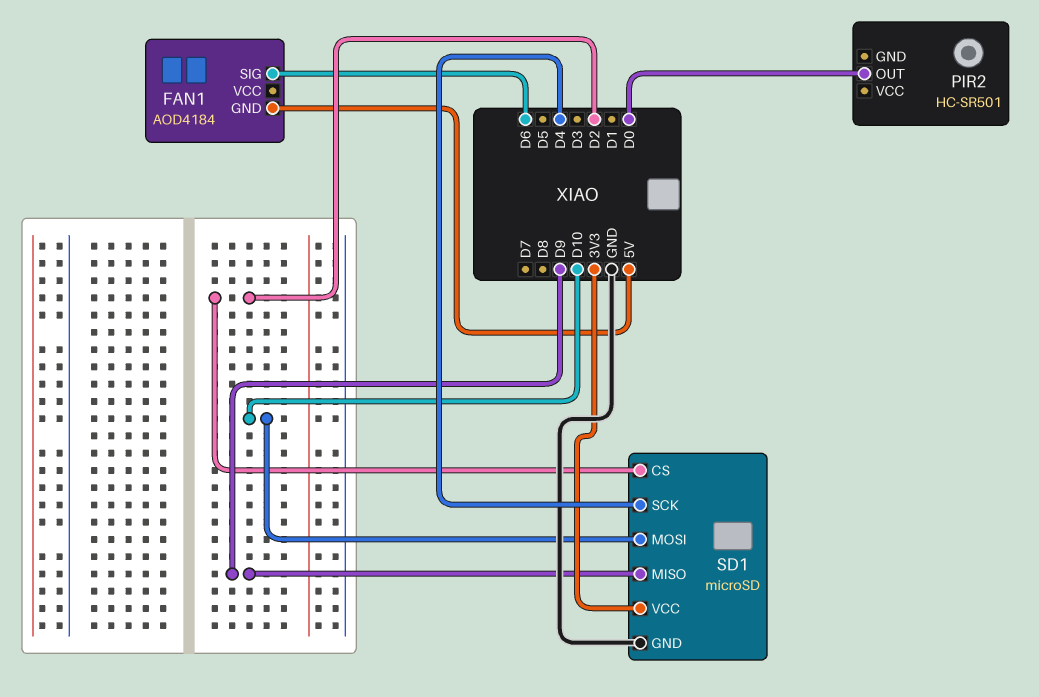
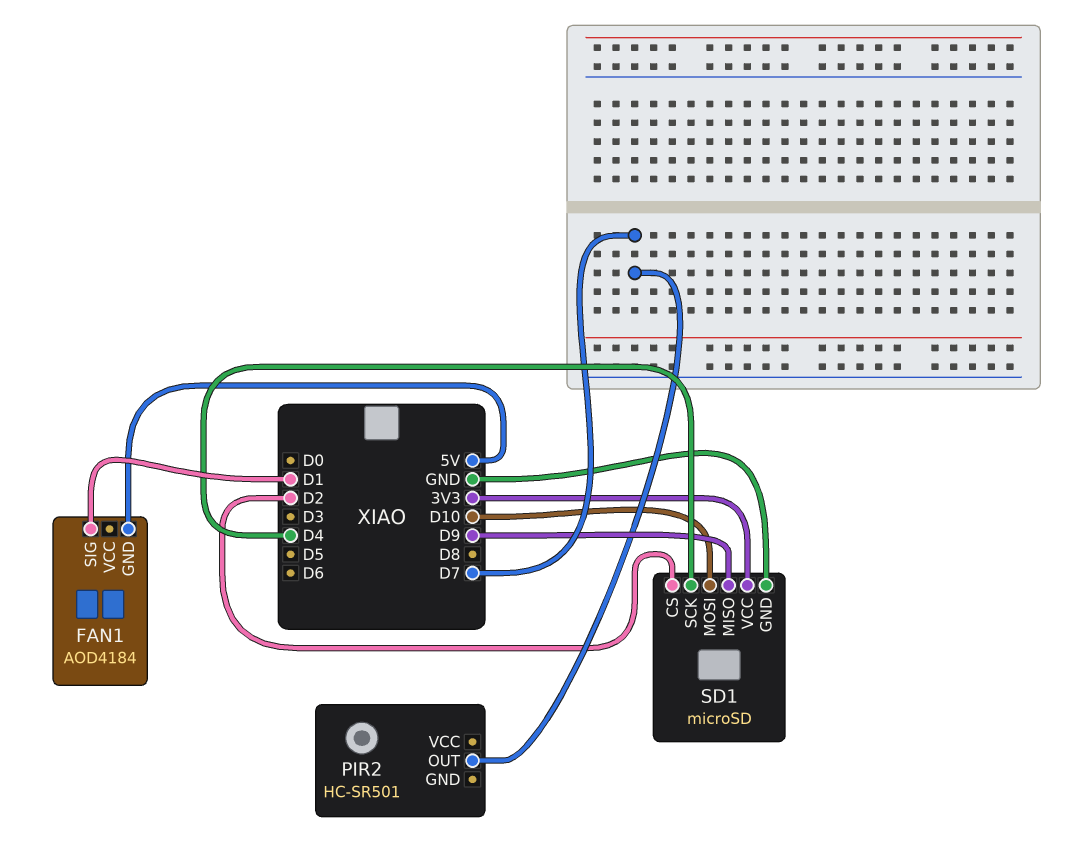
FAN1 pin SIG: D6 -> D1
PIR2 pin OUT: D0 -> D7

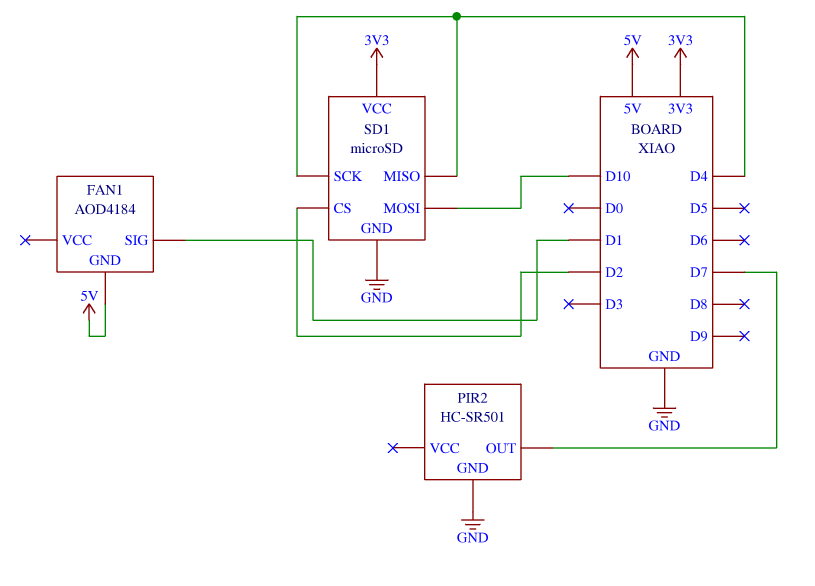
PIR2 pin GND: none -> GND
SD1 pin MISO: D9 -> D4

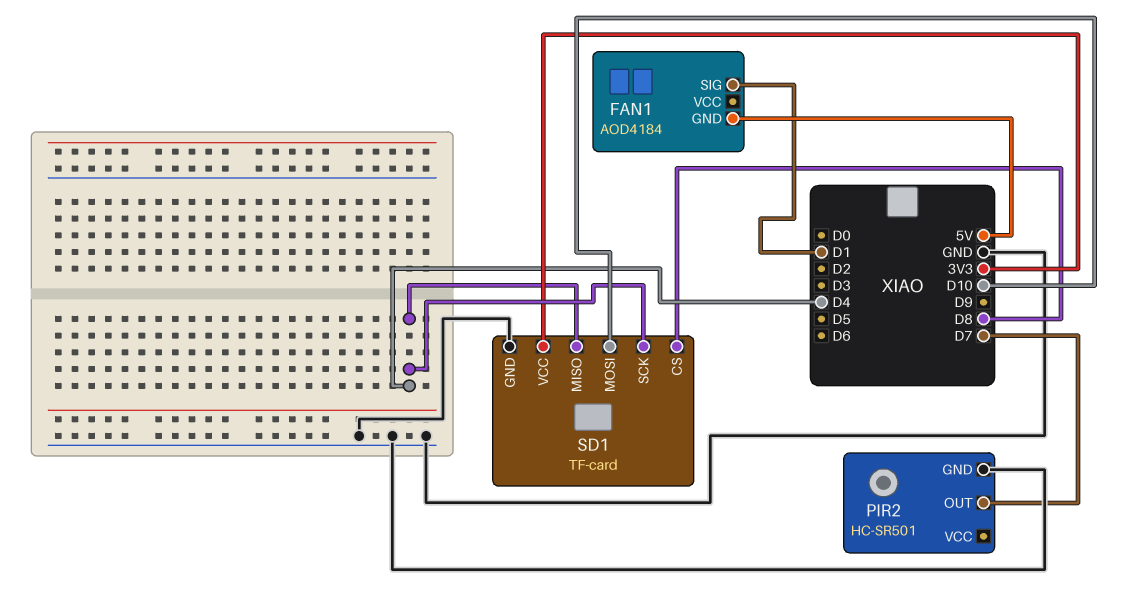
SD1: microSD -> TF-card
SD1 pin CS: D2 -> D8

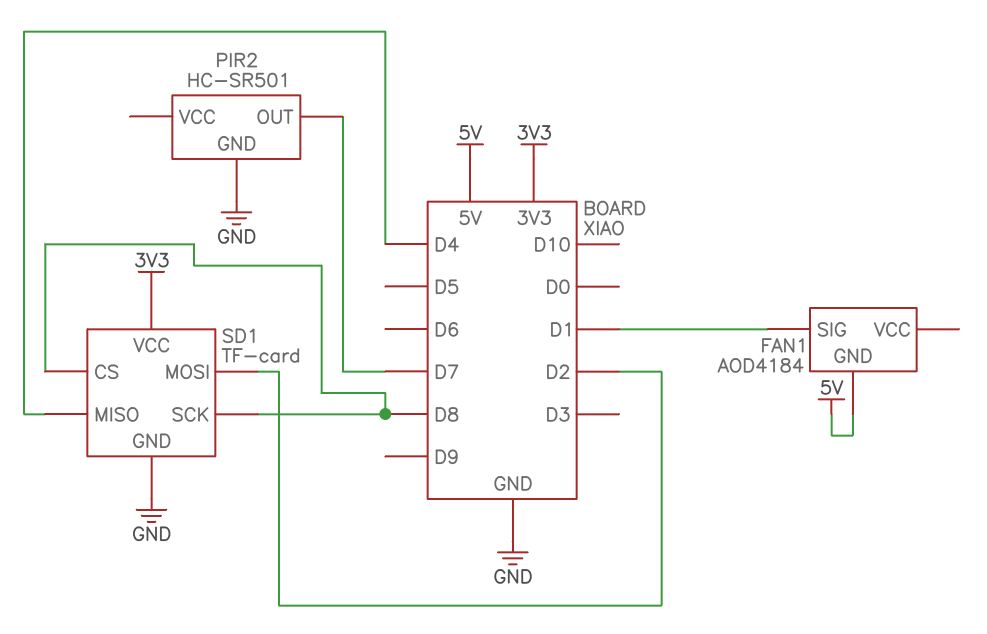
SD1 pin MOSI: D10 -> D2
SD1 pin SCK: D4 -> D8

